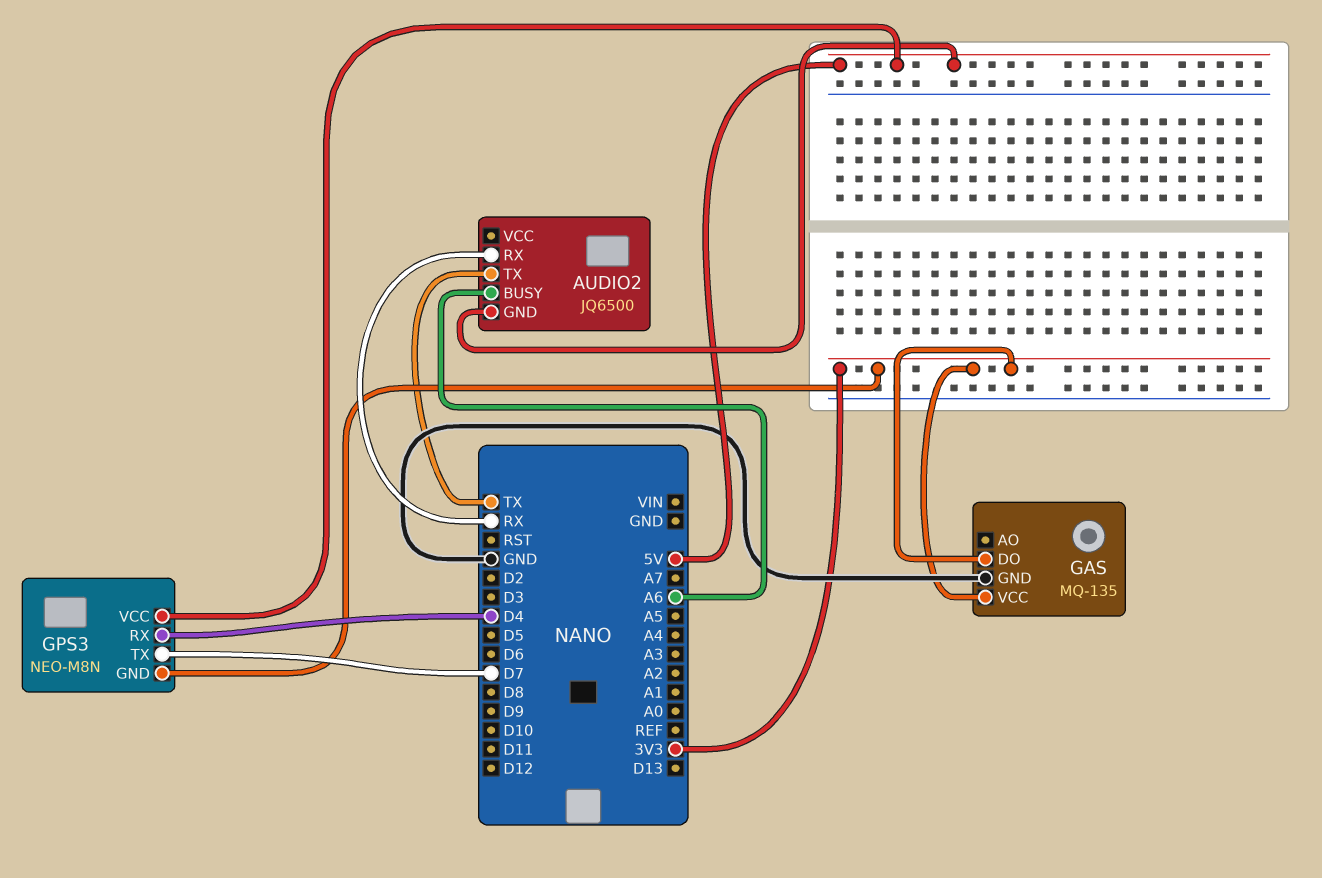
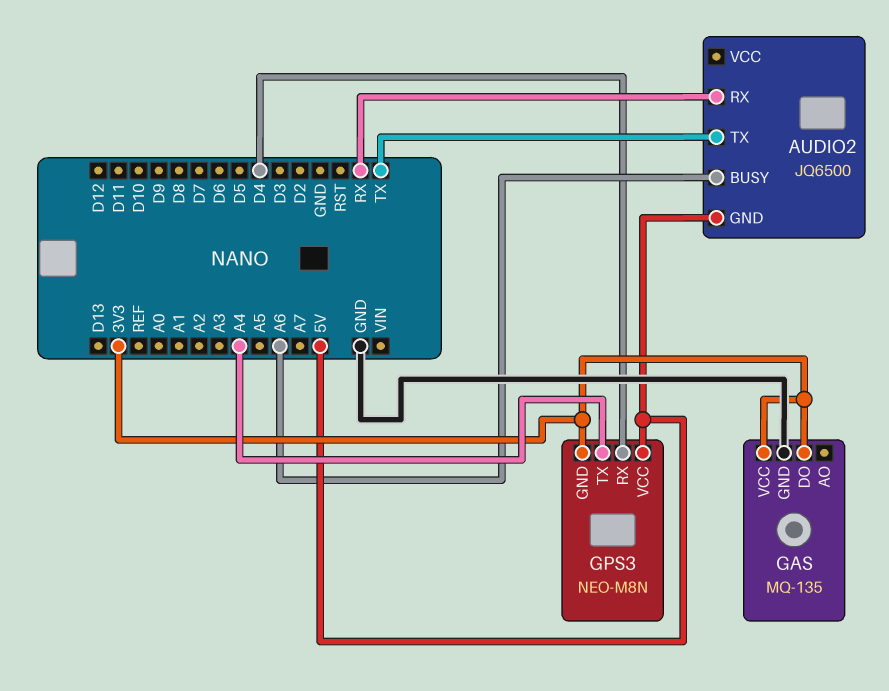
GPS3 pin TX: D7 -> A4

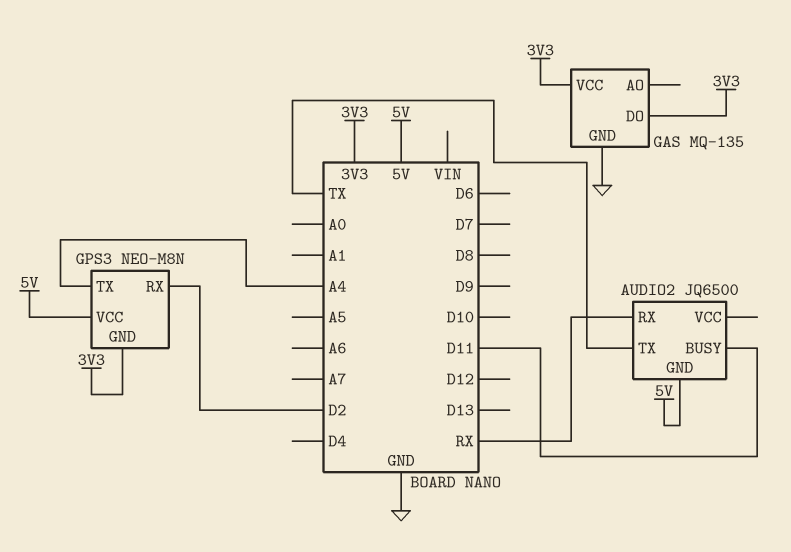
AUDIO2 pin BUSY: A6 -> D11
GPS3 pin RX: D4 -> D2

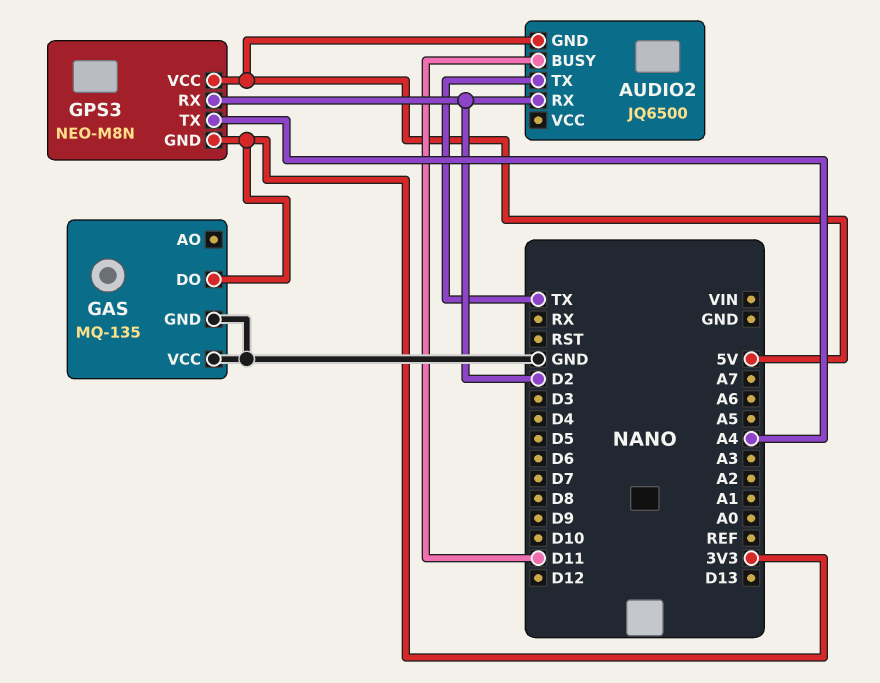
AUDIO2 pin RX: RX -> D2
GAS pin VCC: 3V3 -> GND

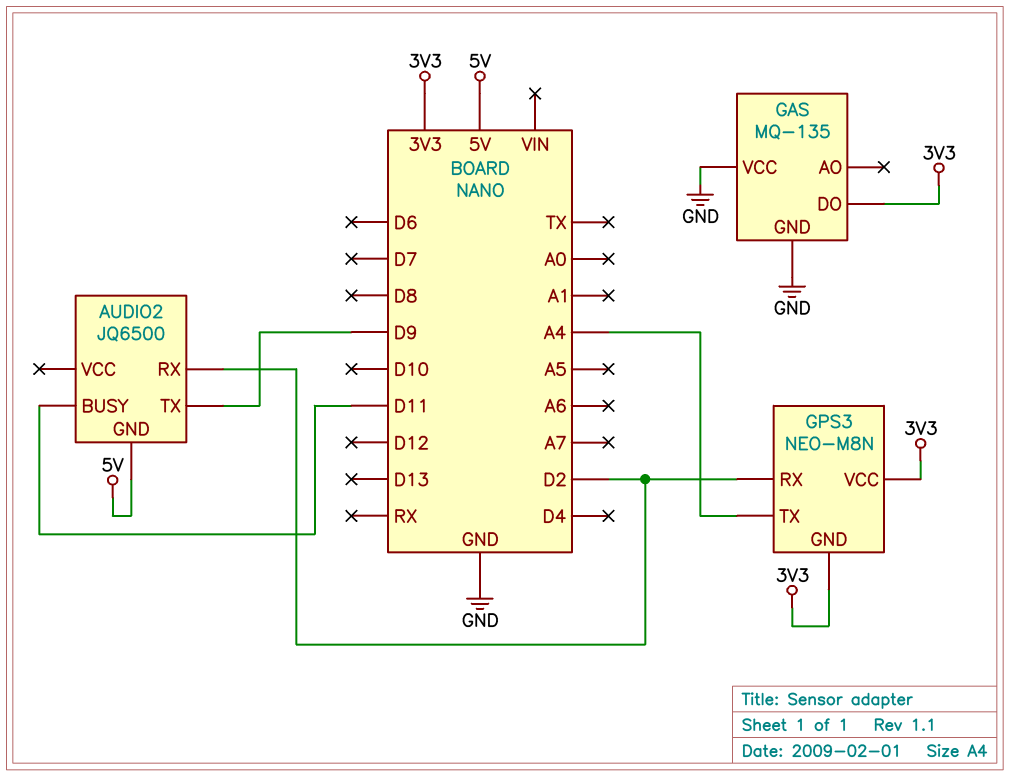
AUDIO2 pin TX: TX -> D9
GPS3 pin VCC: 5V -> 3V3

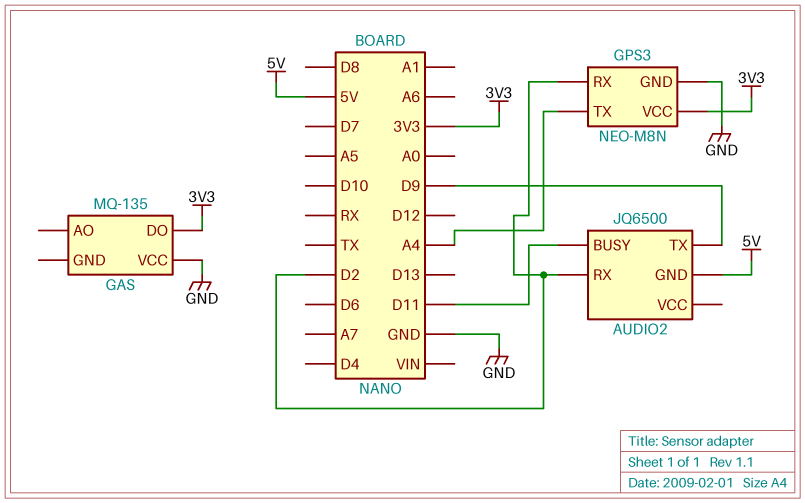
GAS pin GND: GND -> none
GPS3 pin GND: 3V3 -> GND

